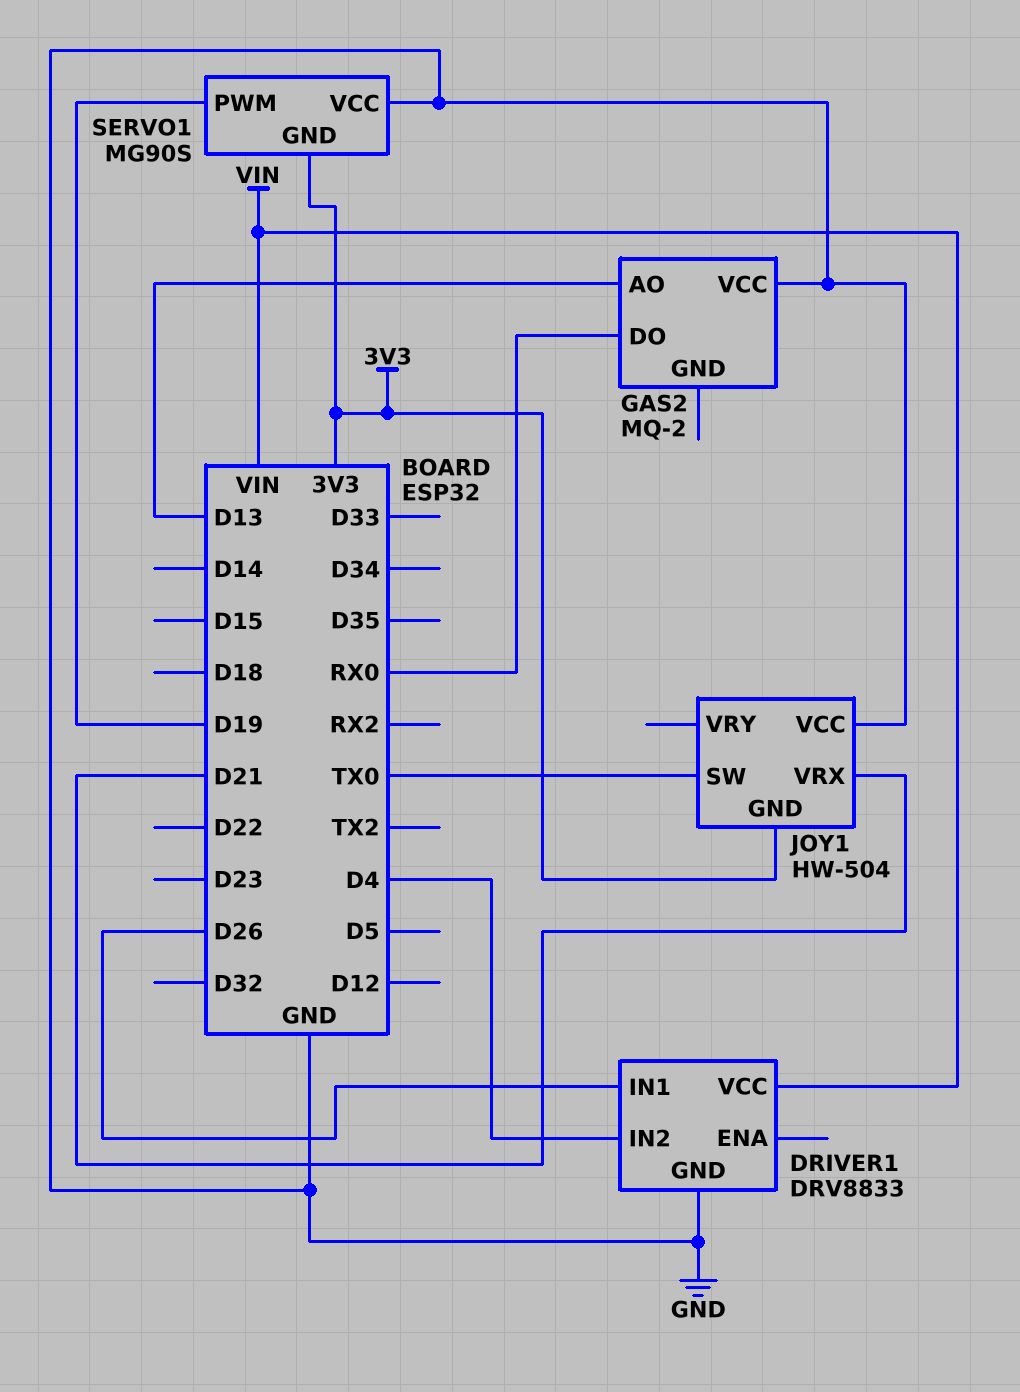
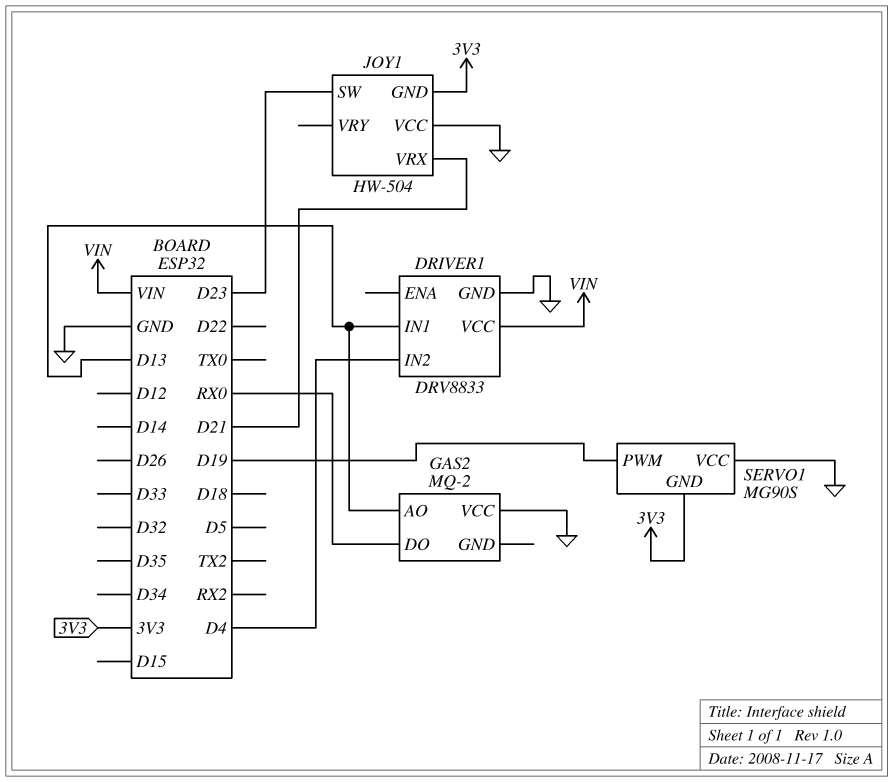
DRIVER1 pin IN1: D26 -> D13
JOY1 pin SW: TX0 -> D23

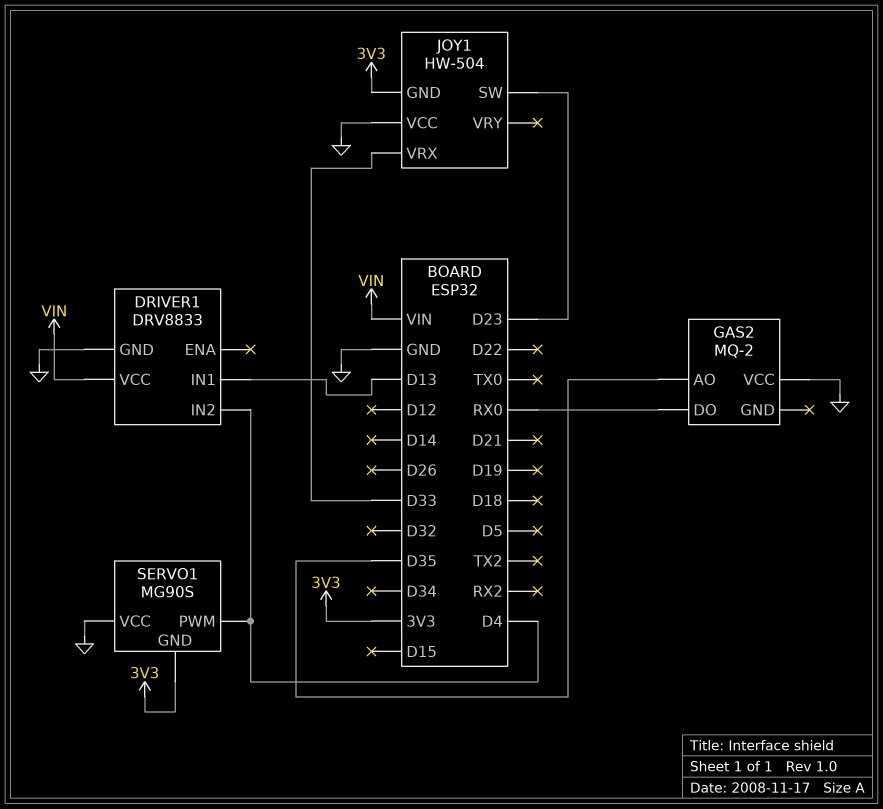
GAS2 pin AO: D13 -> D35
JOY1 pin VRX: D21 -> D33
SERVO1 pin PWM: D19 -> D4

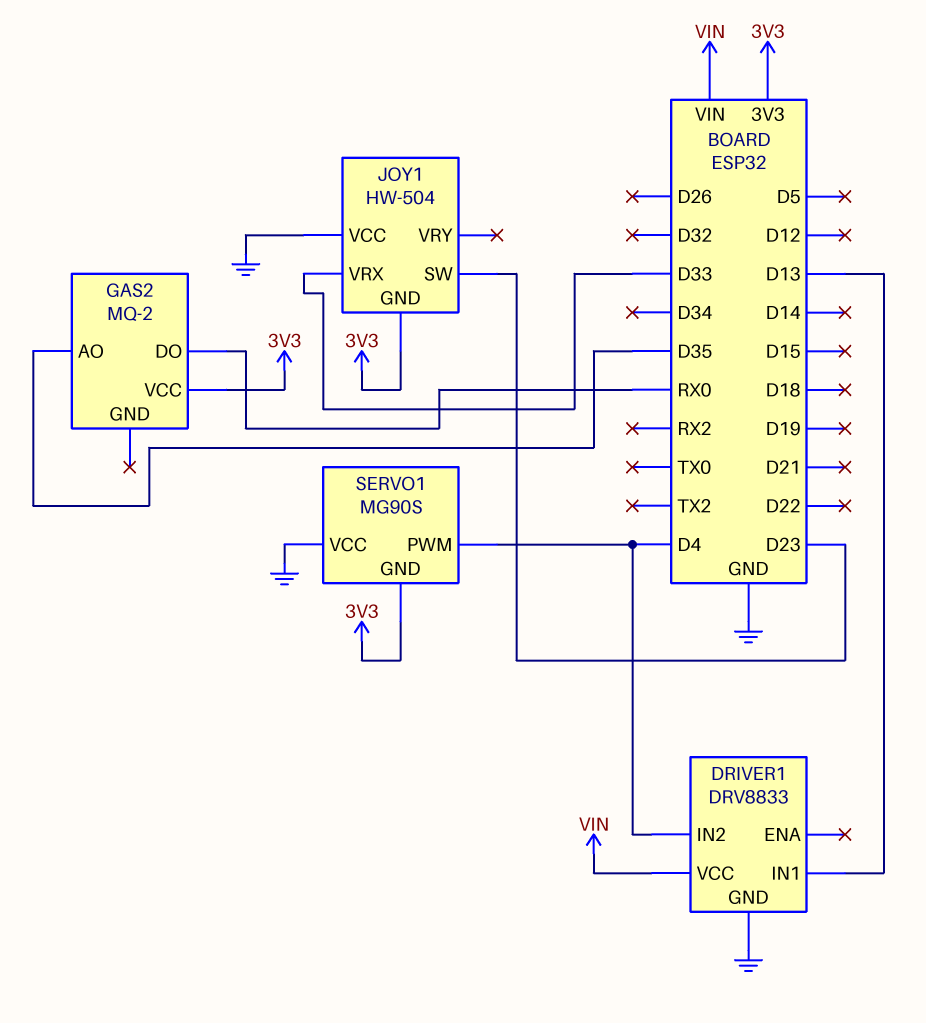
GAS2 pin VCC: GND -> 3V3

